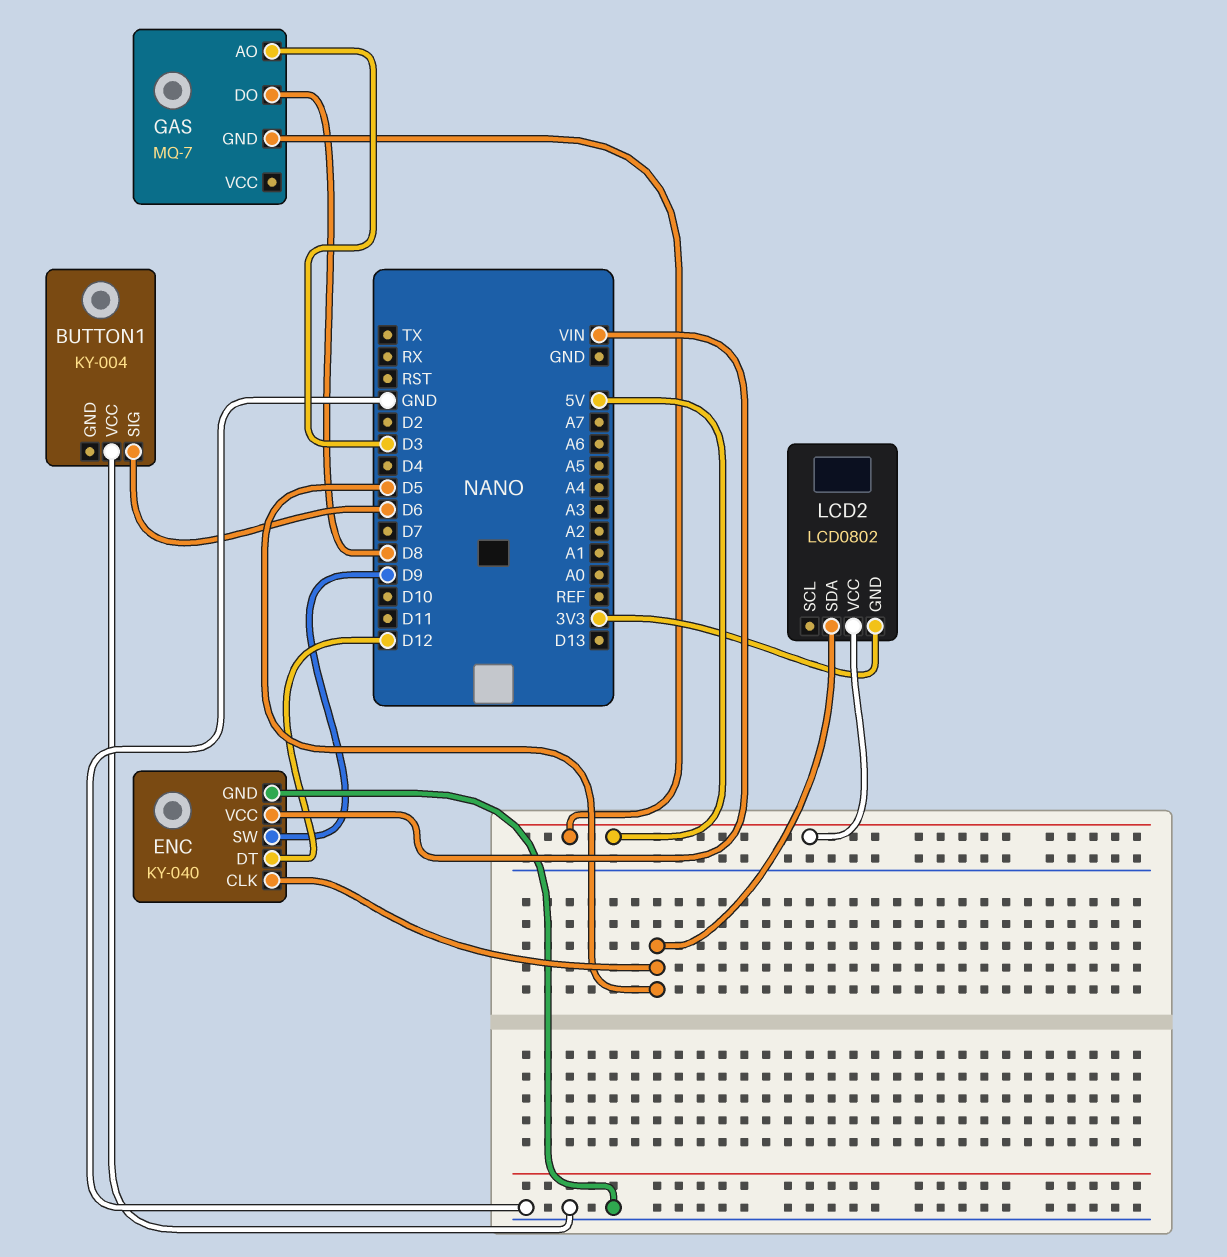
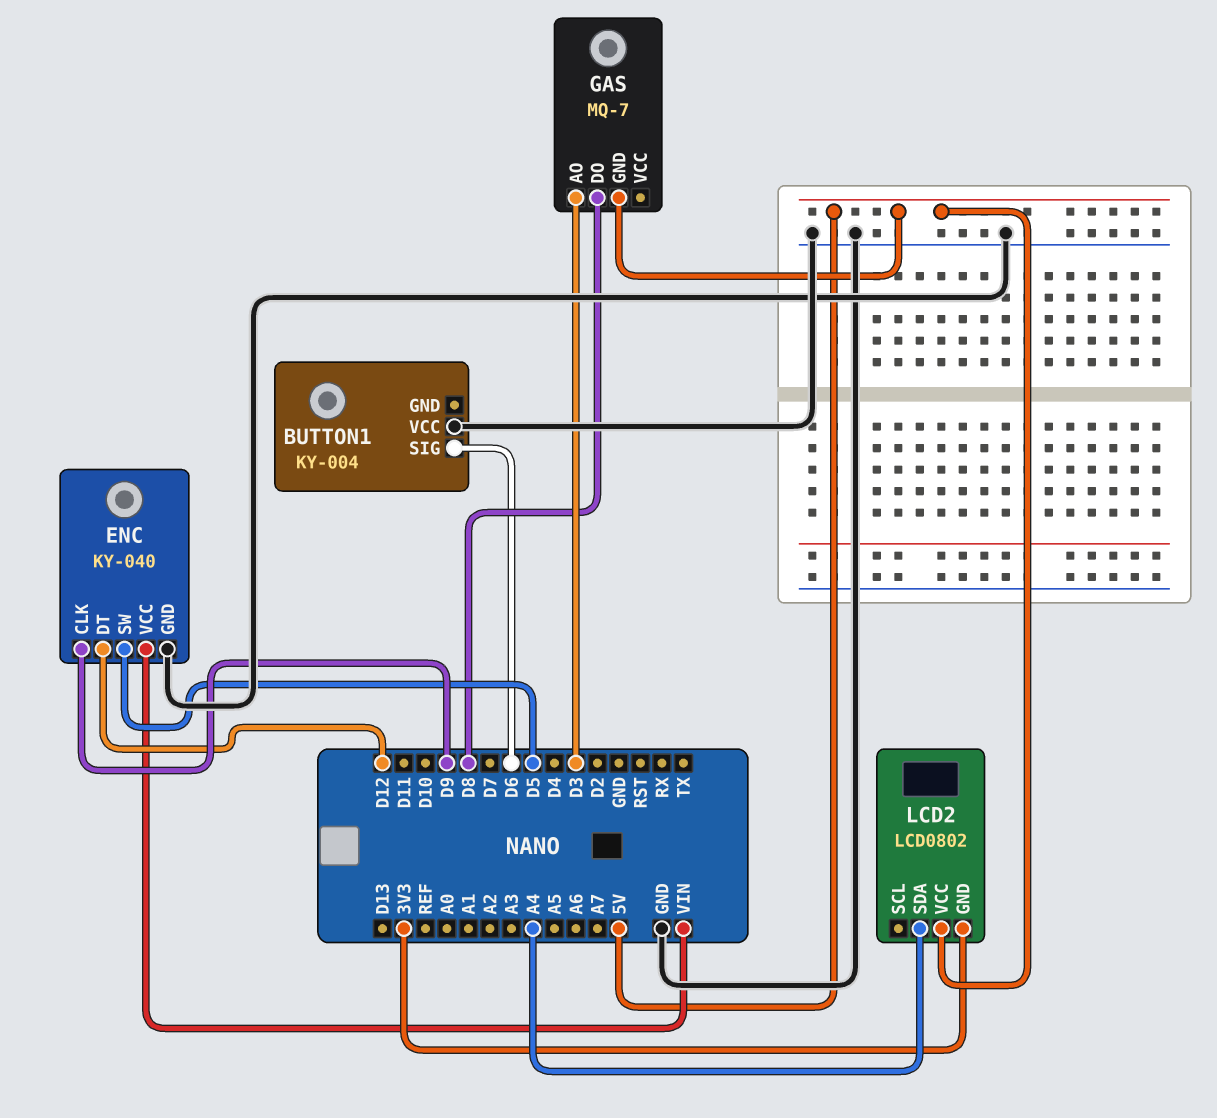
ENC pin CLK: D5 -> D9
ENC pin SW: D9 -> D5
LCD2 pin SDA: D5 -> A4

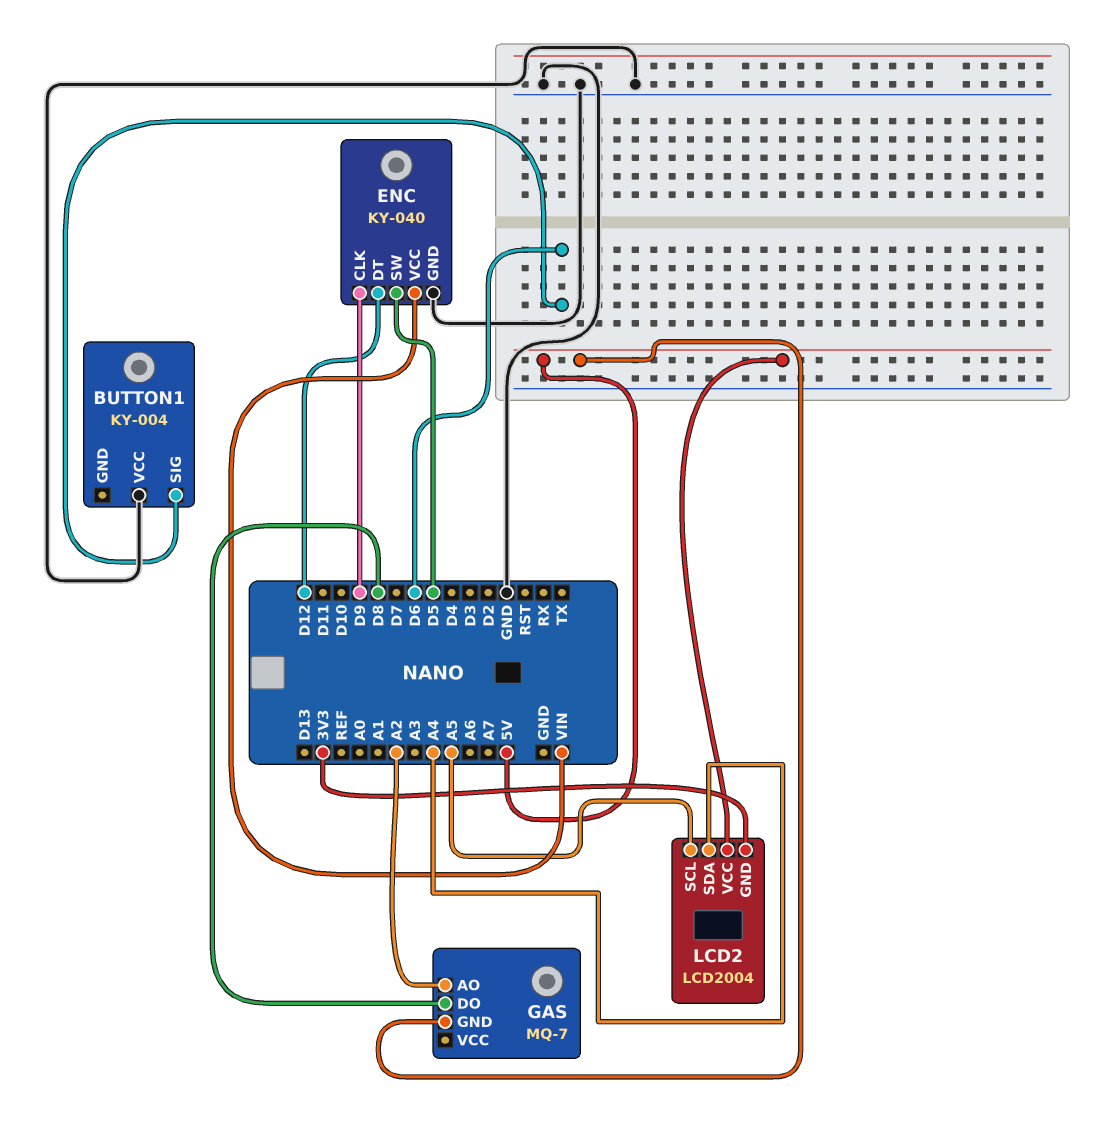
GAS pin AO: D3 -> A2
LCD2: LCD0802 -> LCD2004
LCD2 pin SCL: none -> A5

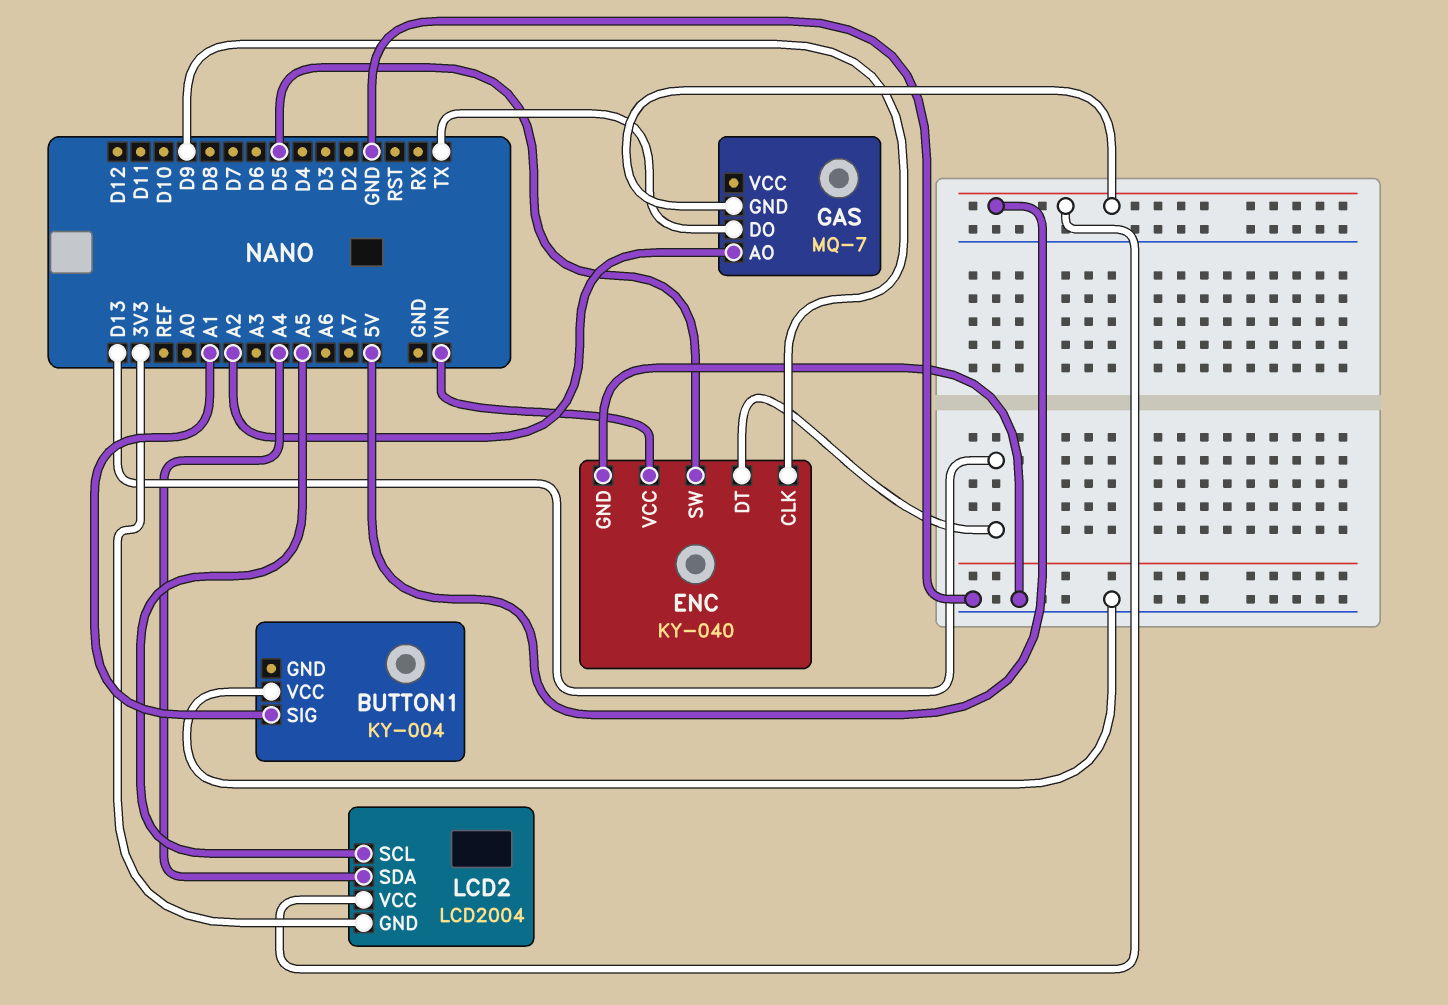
BUTTON1 pin SIG: D6 -> A1
ENC pin DT: D12 -> D13
GAS pin DO: D8 -> TX

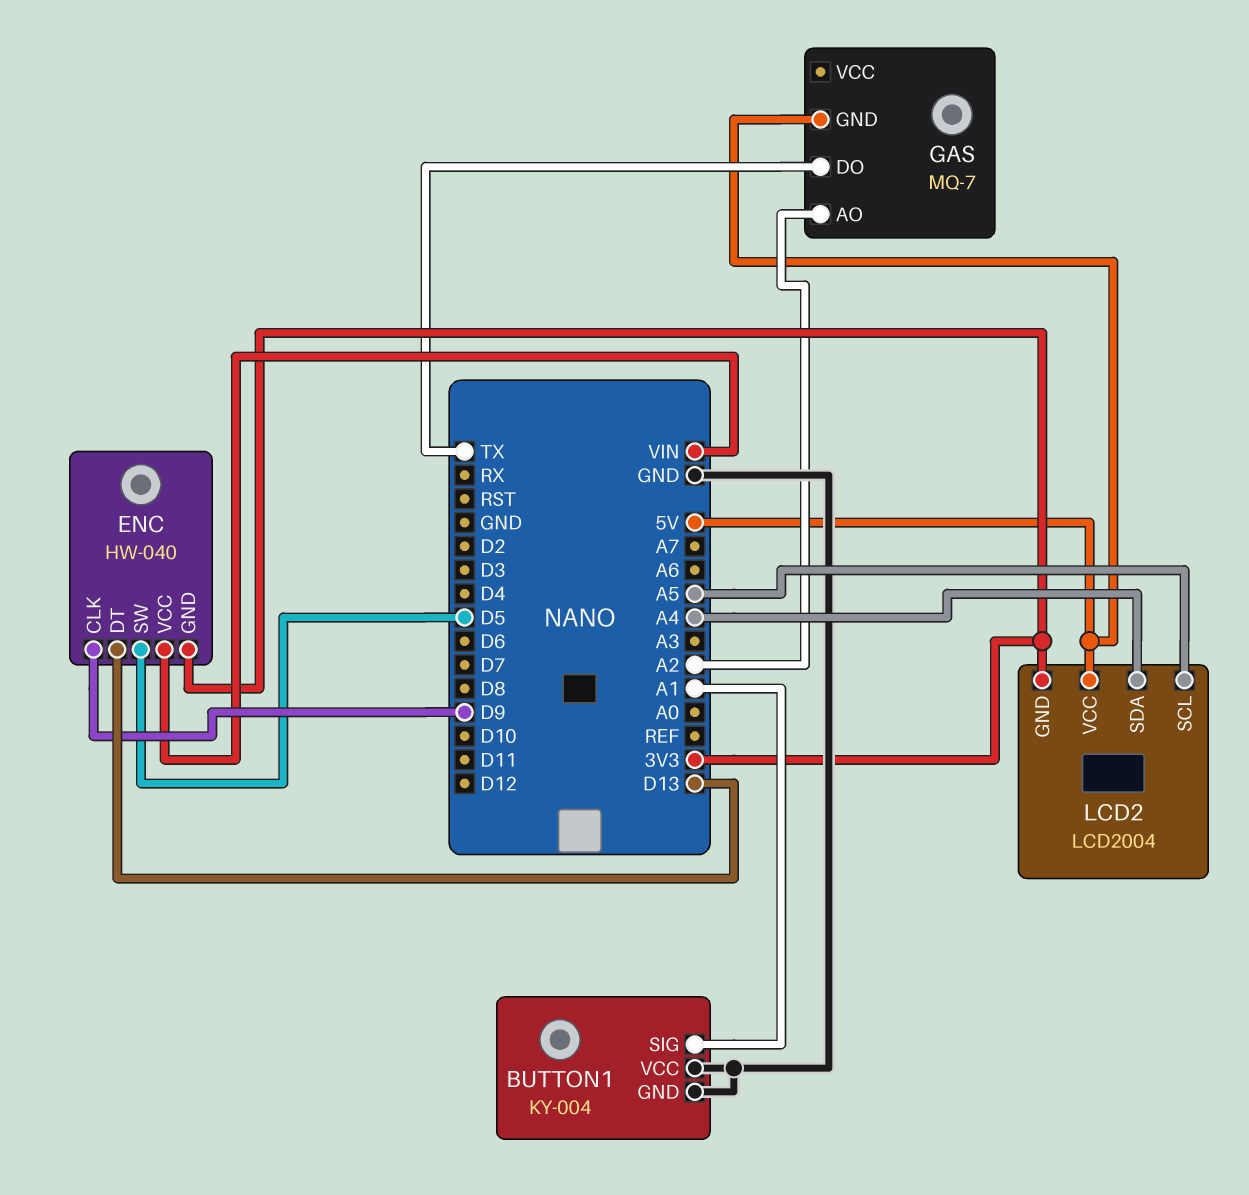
BUTTON1 pin GND: none -> GND
ENC: KY-040 -> HW-040
ENC pin GND: GND -> 3V3

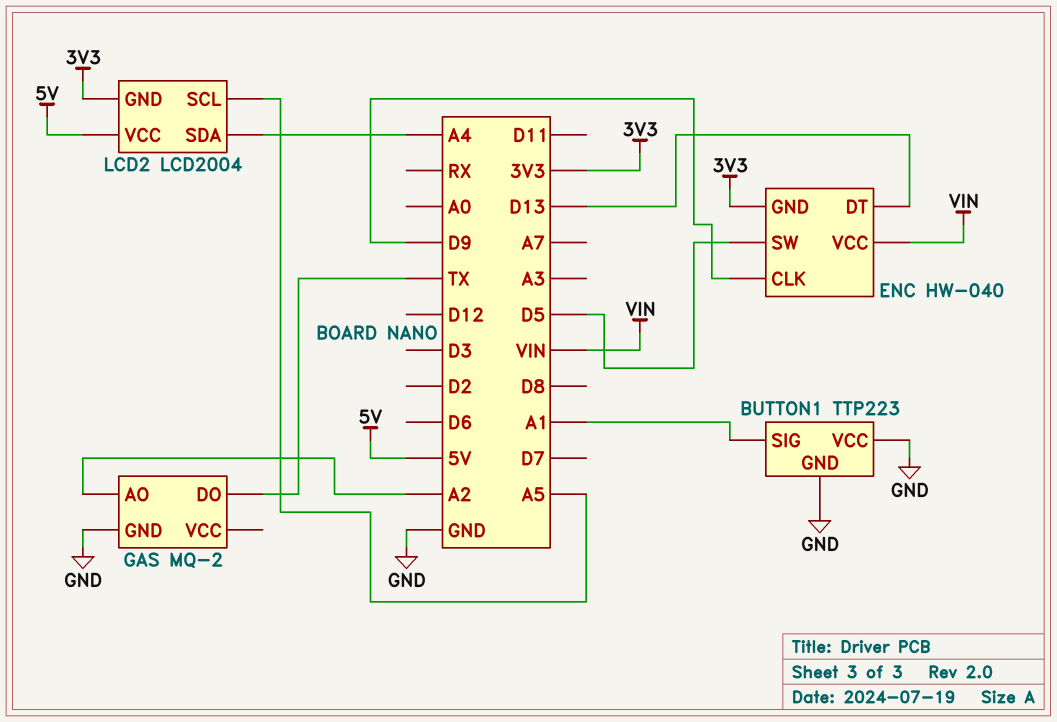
BUTTON1: KY-004 -> TTP223
GAS: MQ-7 -> MQ-2
GAS pin GND: 5V -> GND

